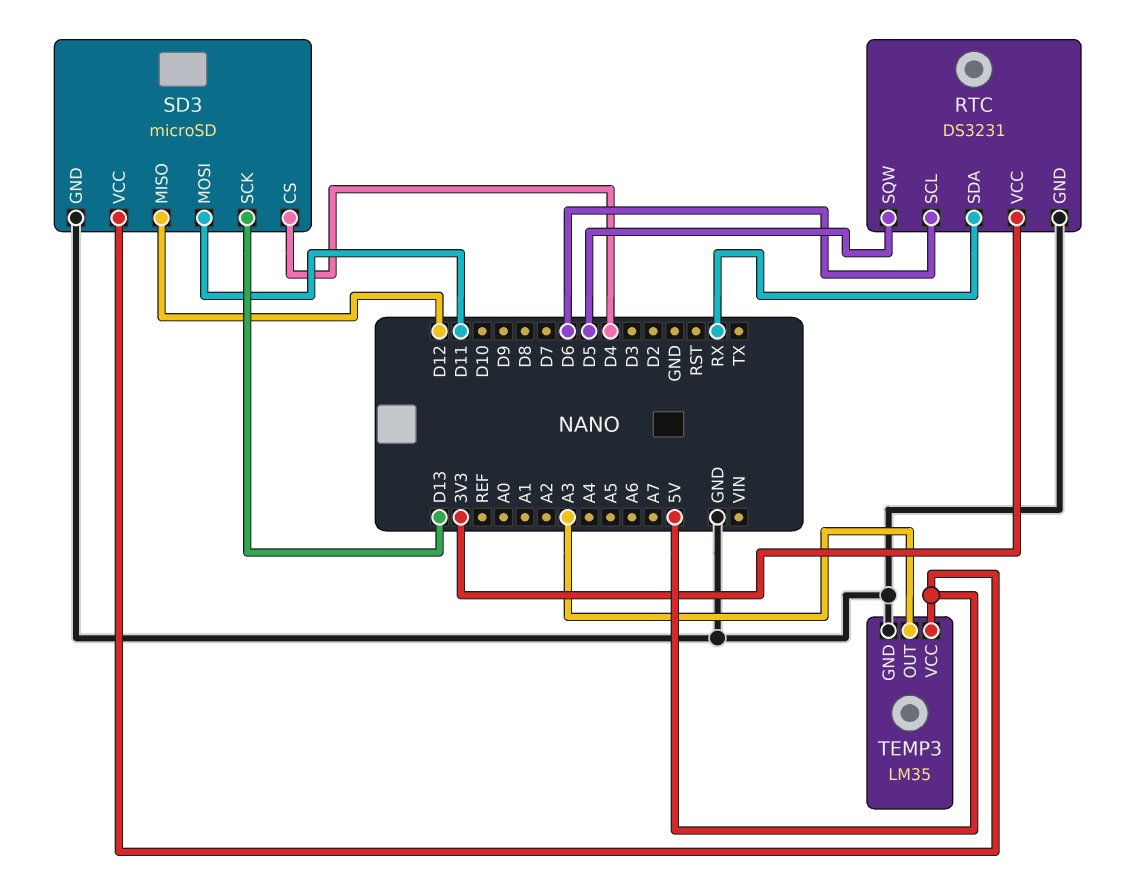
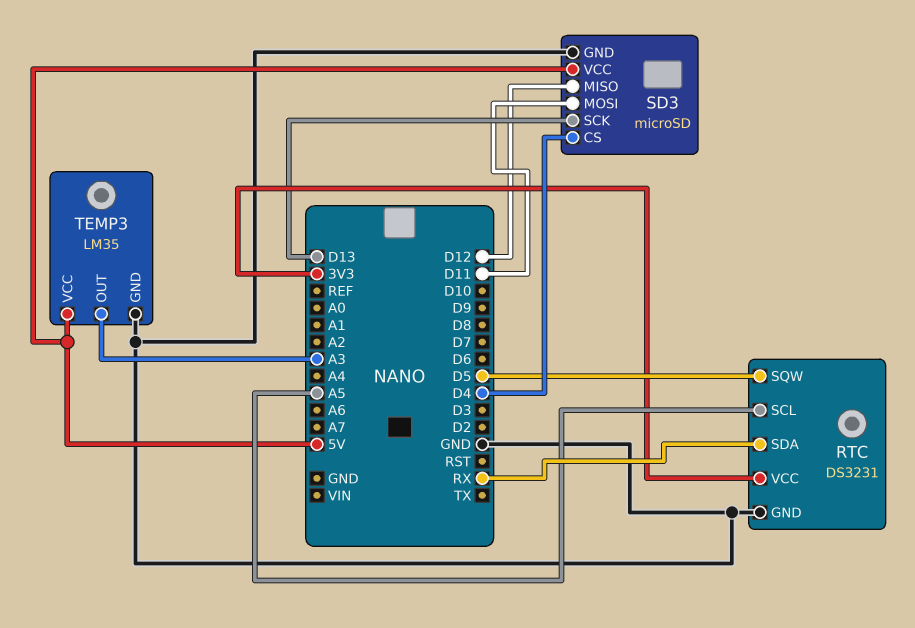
RTC pin SCL: D6 -> A5

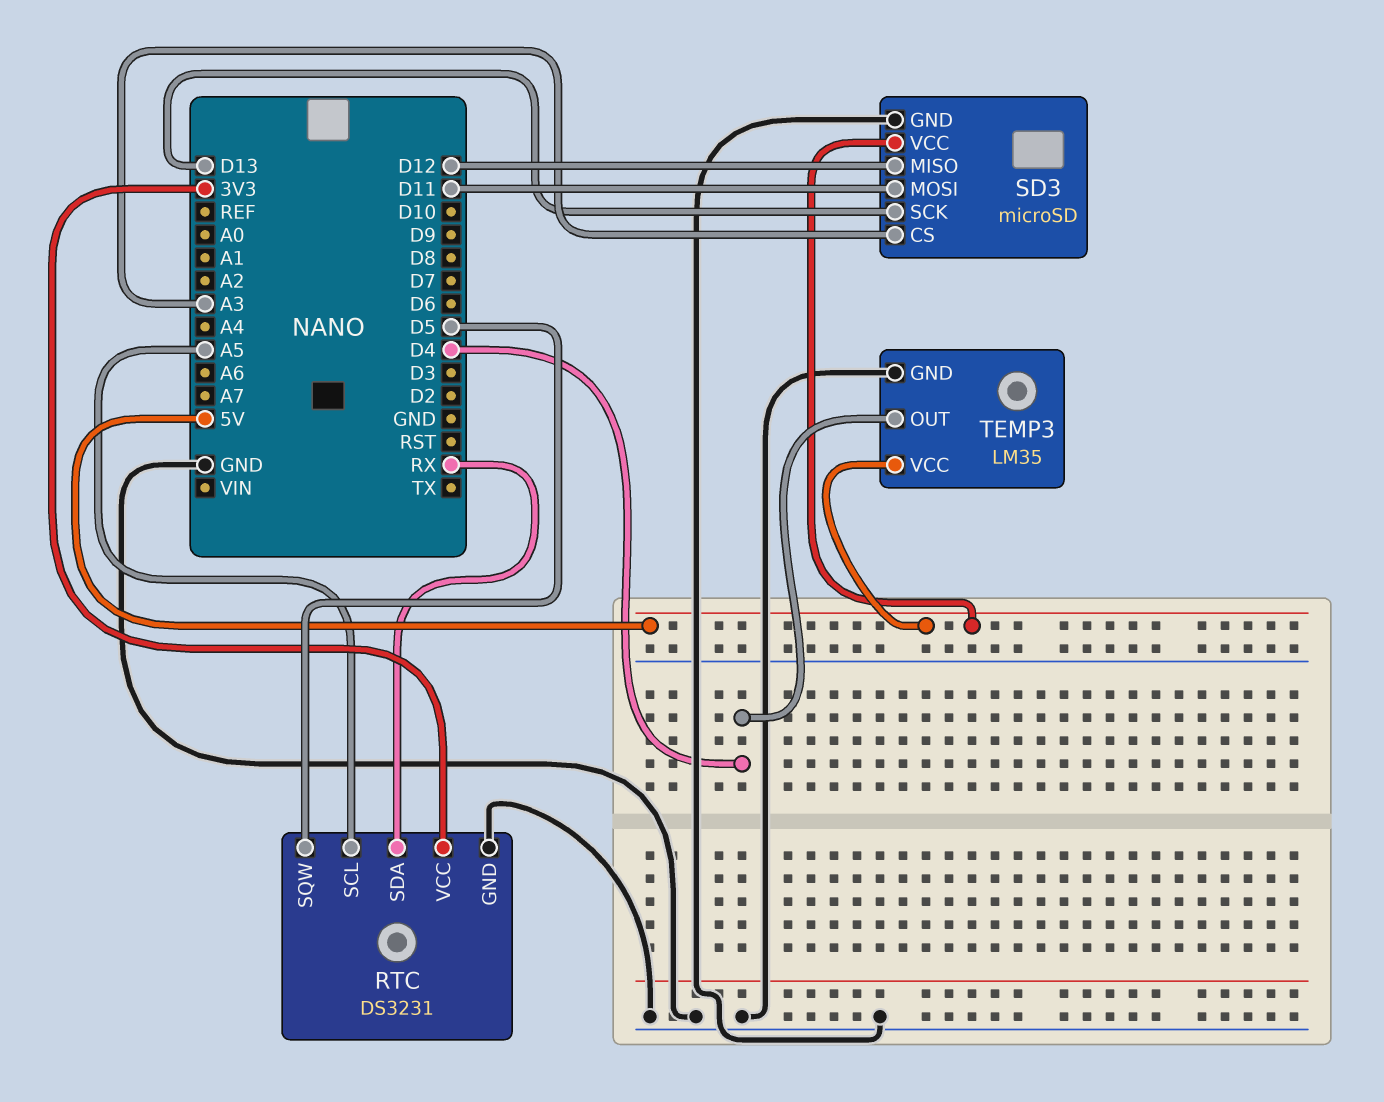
SD3 pin CS: D4 -> A3
TEMP3 pin OUT: A3 -> D4

